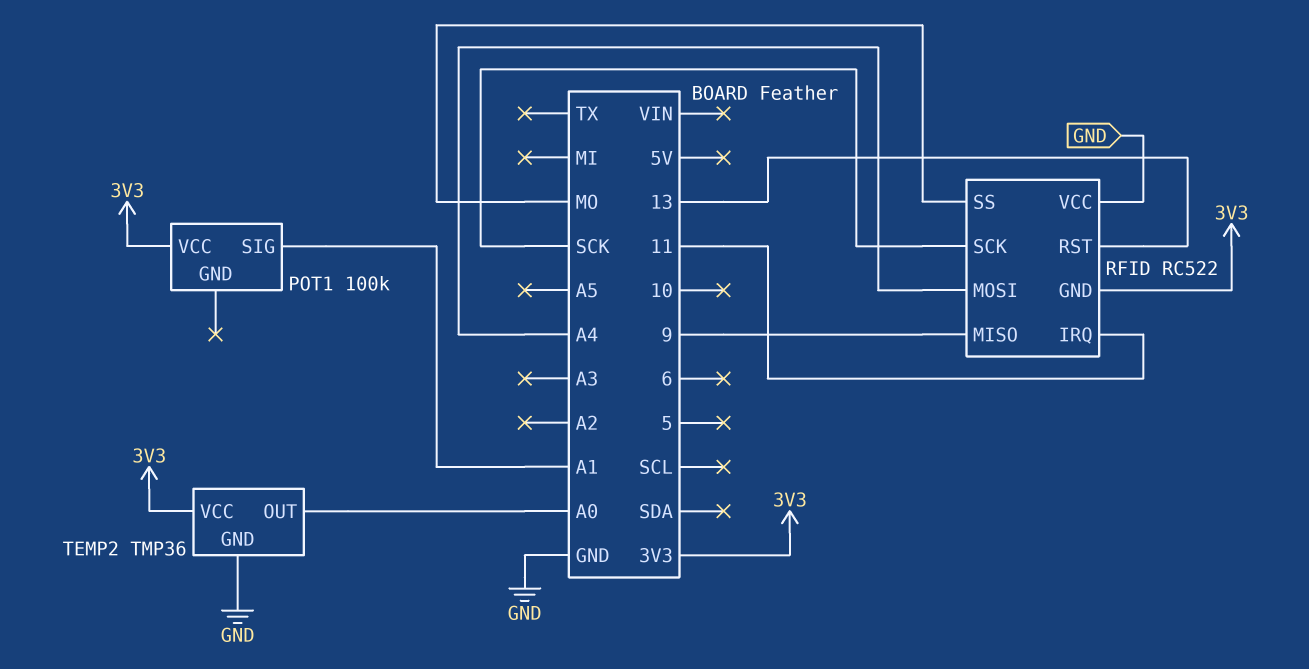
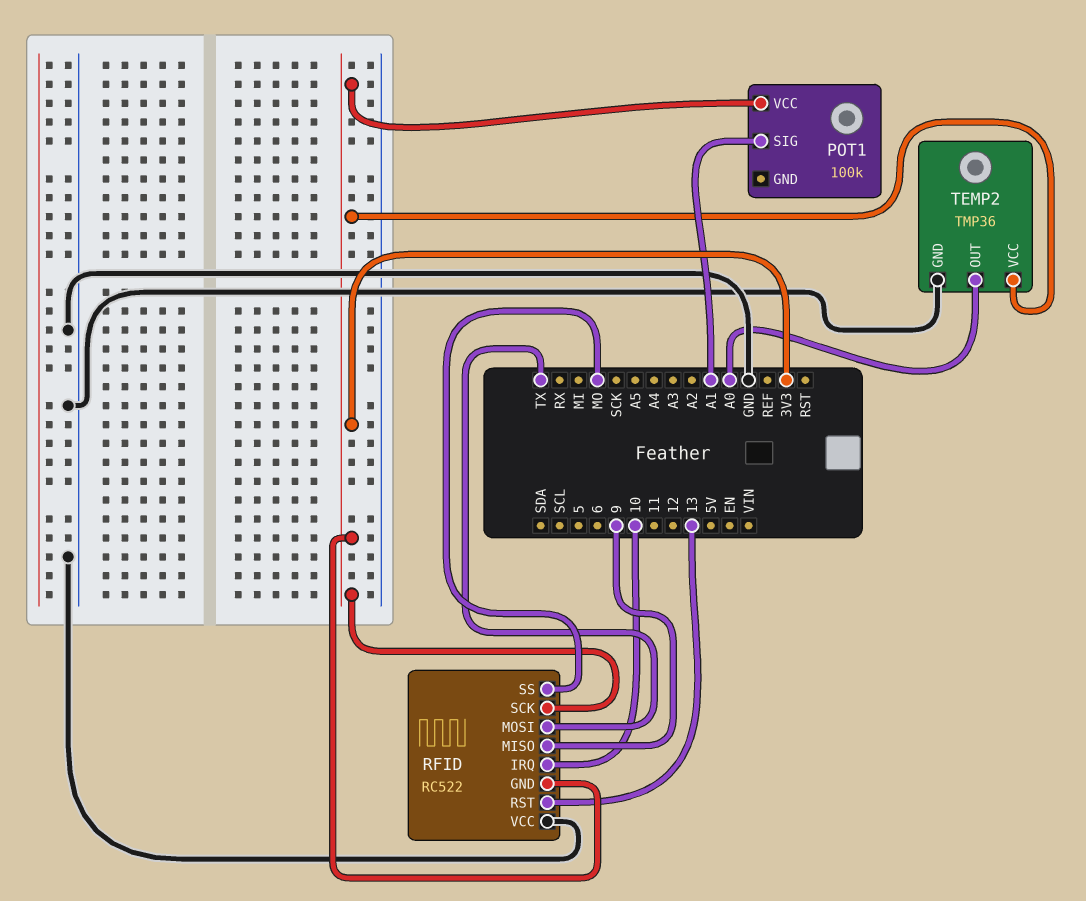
RFID pin IRQ: 11 -> 10
RFID pin MOSI: A4 -> TX
RFID pin SCK: SCK -> 3V3

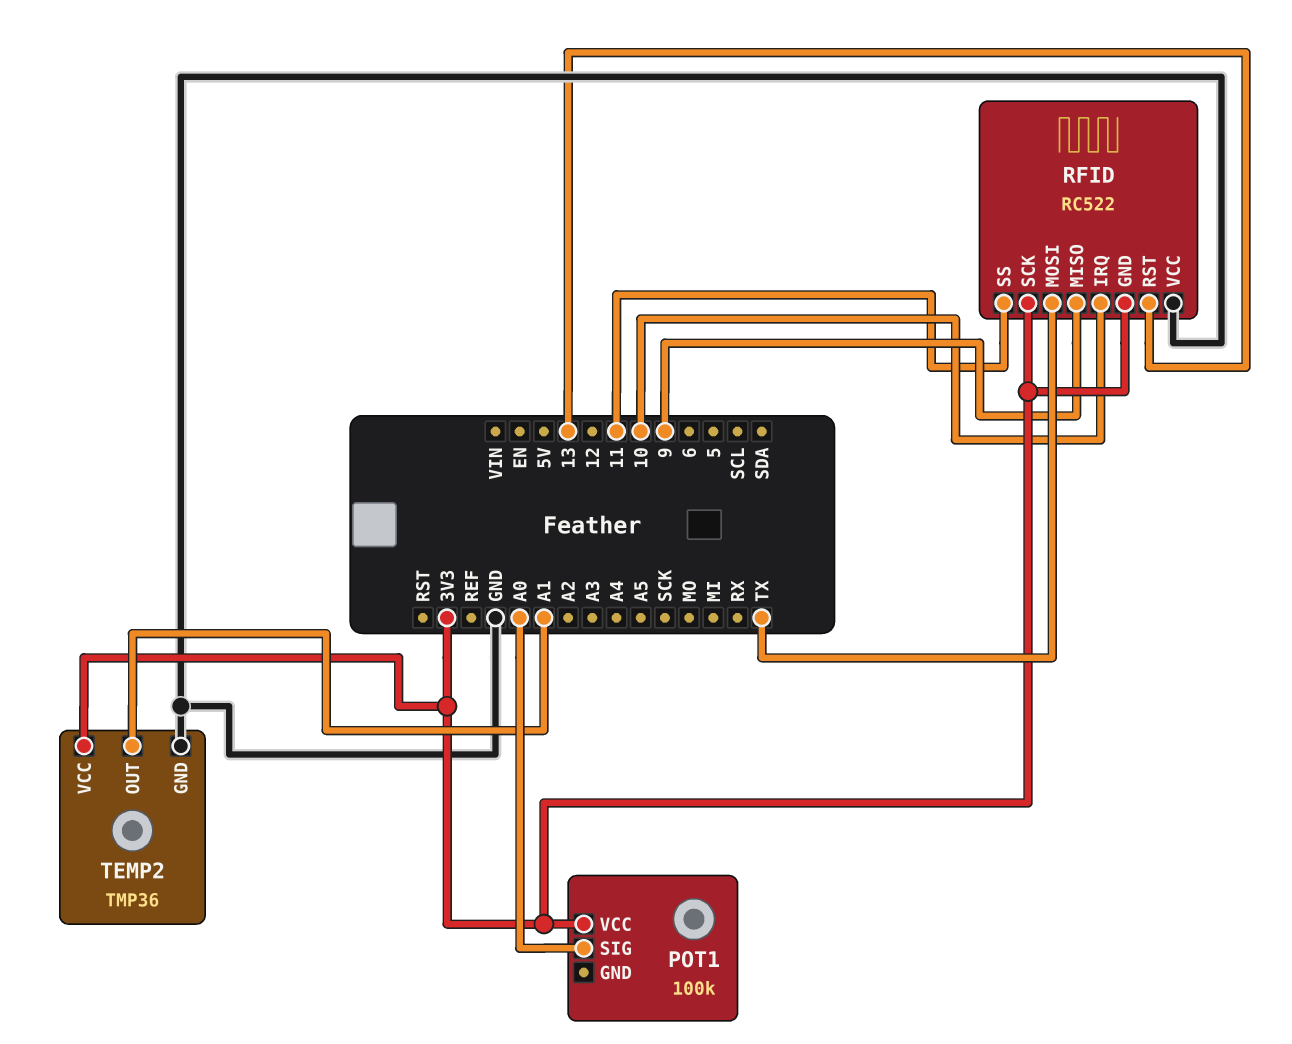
POT1 pin SIG: A1 -> A0
RFID pin SS: MO -> 11
TEMP2 pin OUT: A0 -> A1

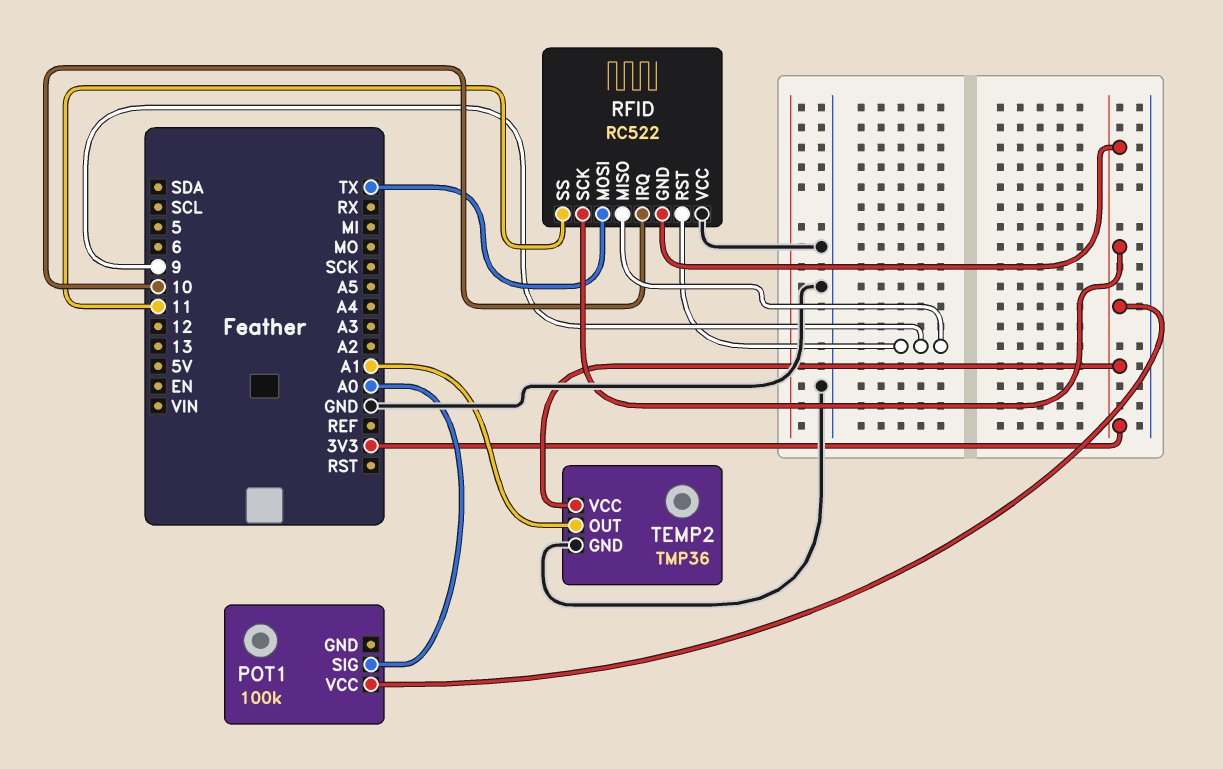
RFID pin RST: 13 -> 9

